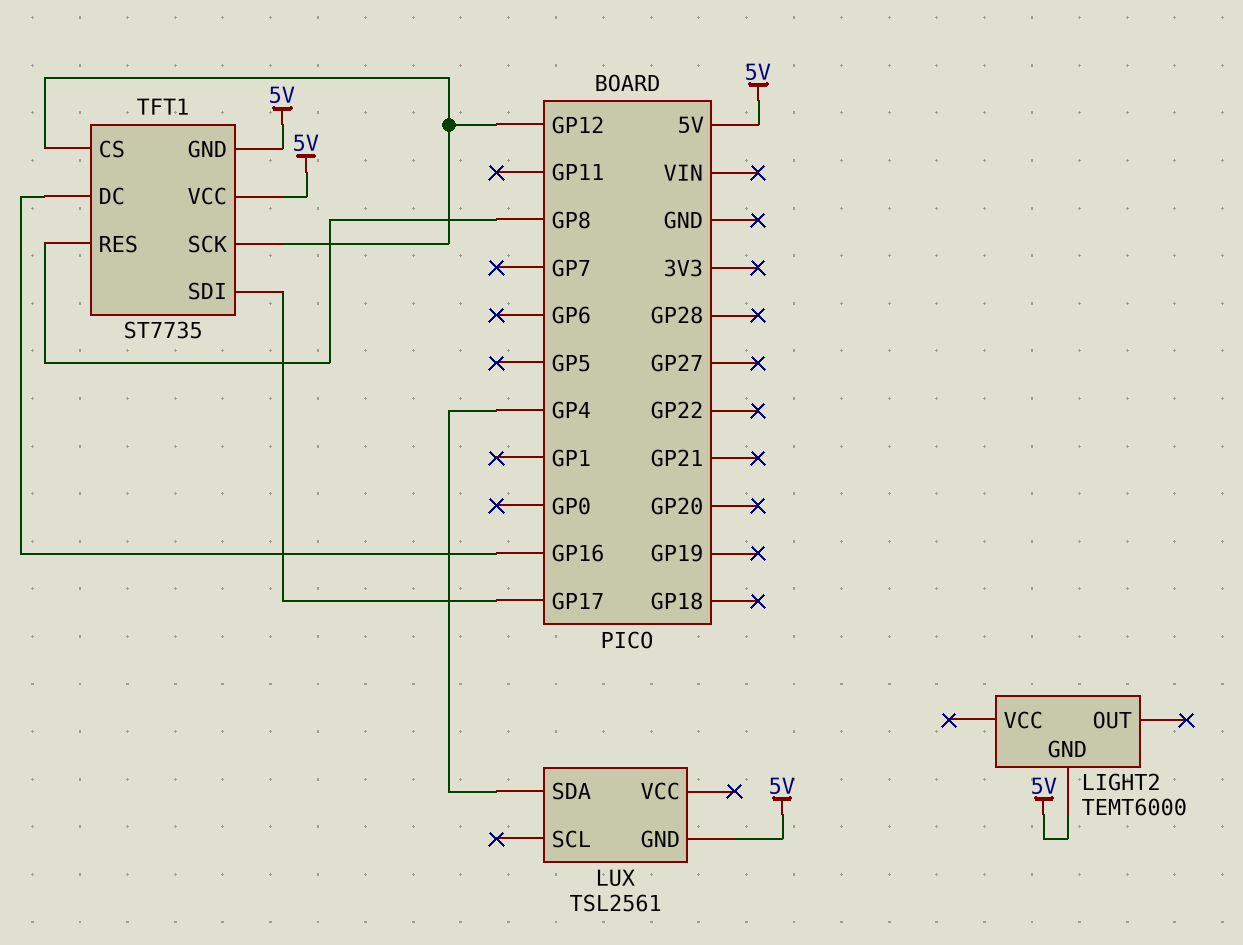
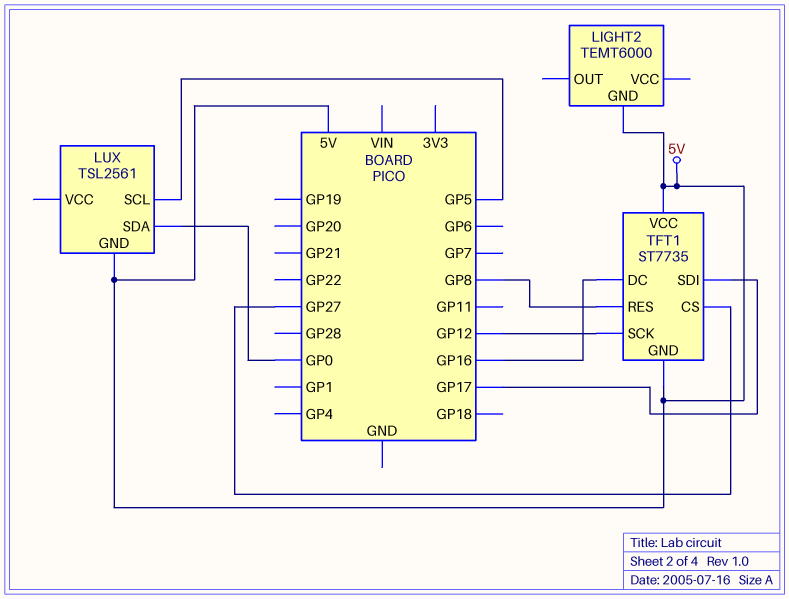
LUX pin SCL: none -> GP5
LUX pin SDA: GP4 -> GP0
TFT1 pin CS: GP12 -> GP27

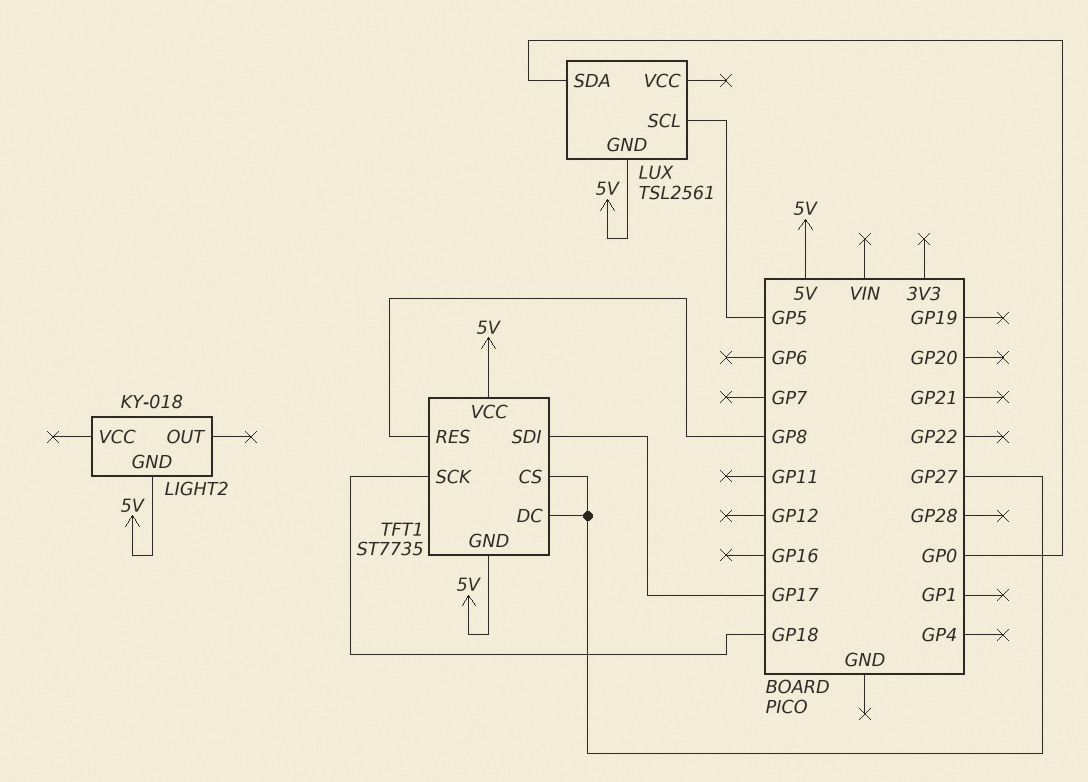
LIGHT2: TEMT6000 -> KY-018
TFT1 pin DC: GP16 -> GP27
TFT1 pin SCK: GP12 -> GP18

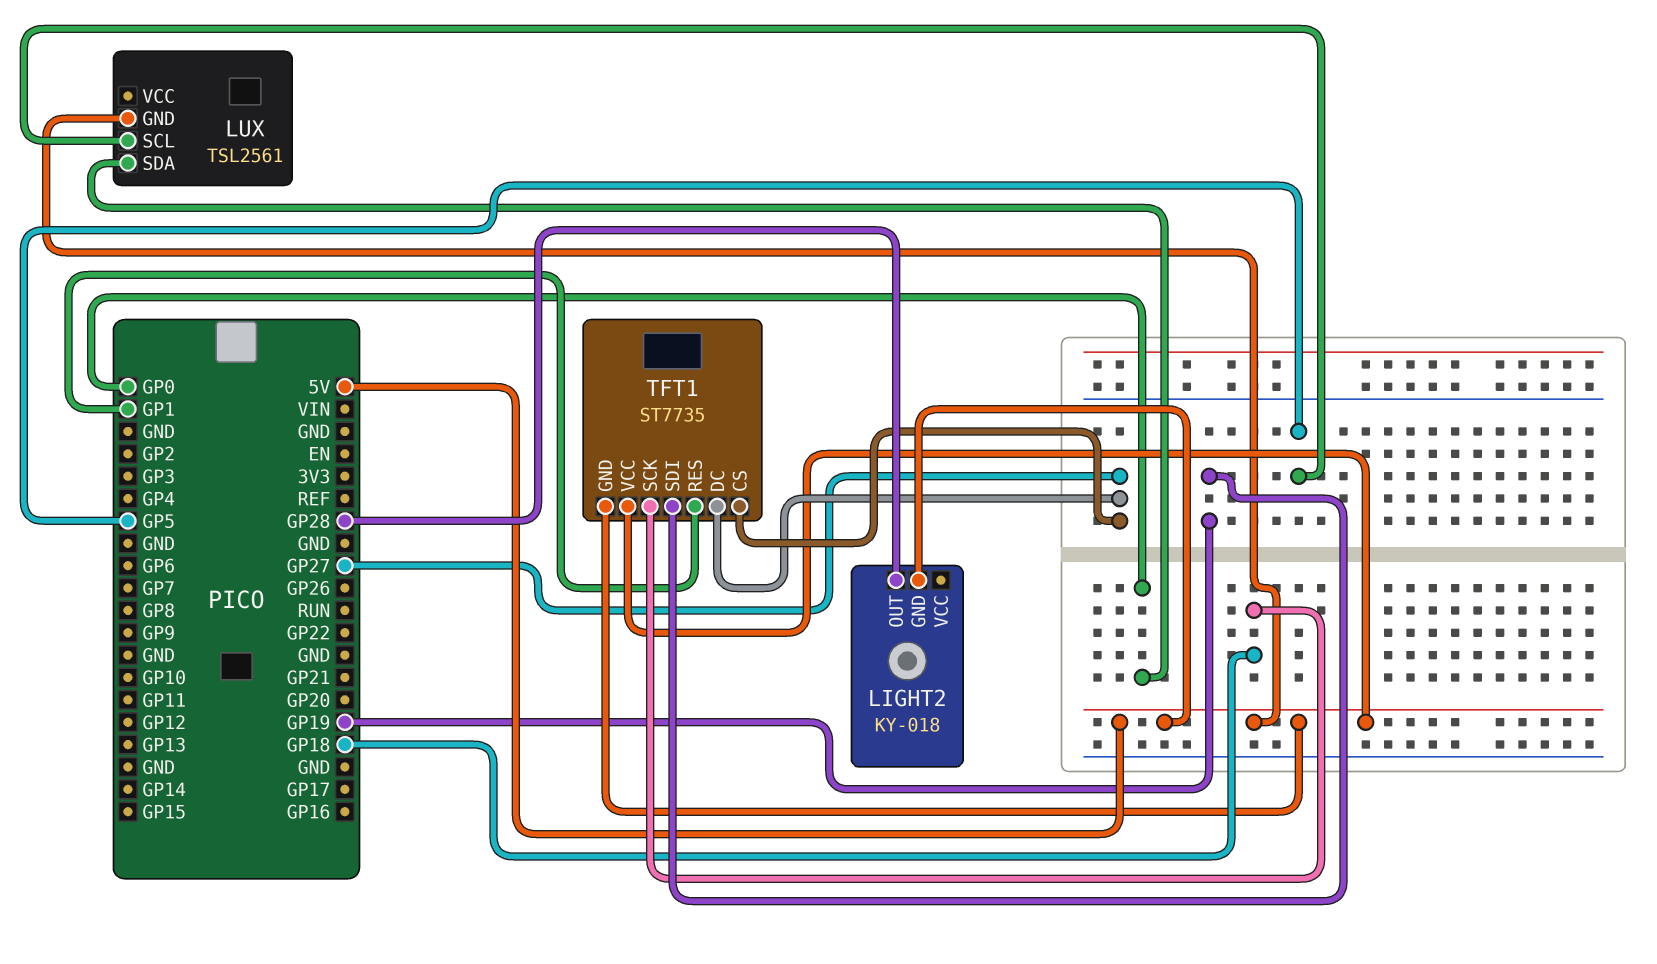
LIGHT2 pin OUT: none -> GP28
TFT1 pin RES: GP8 -> GP1
TFT1 pin SDI: GP17 -> GP19

